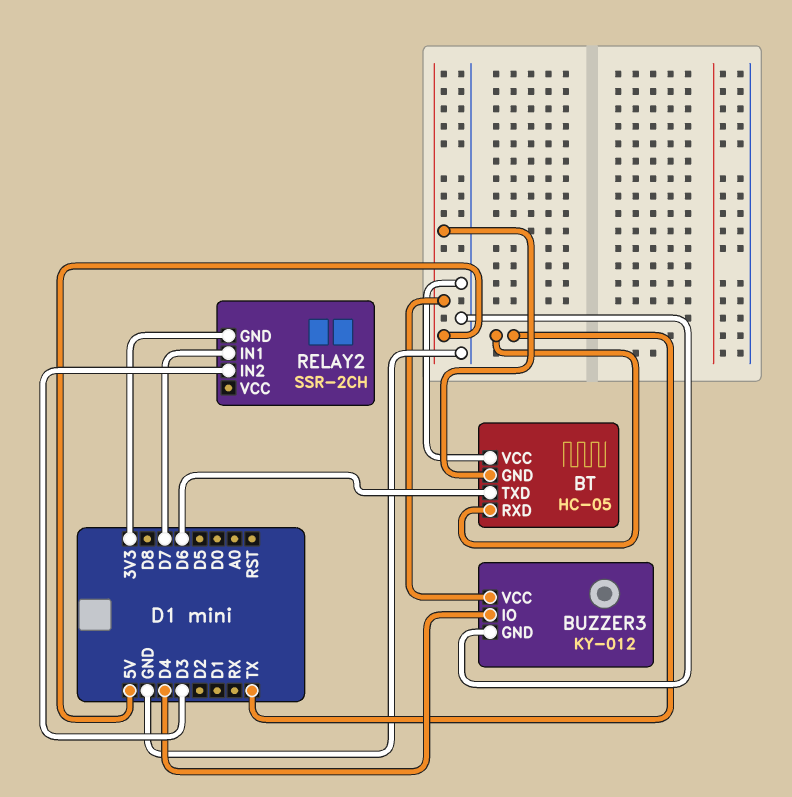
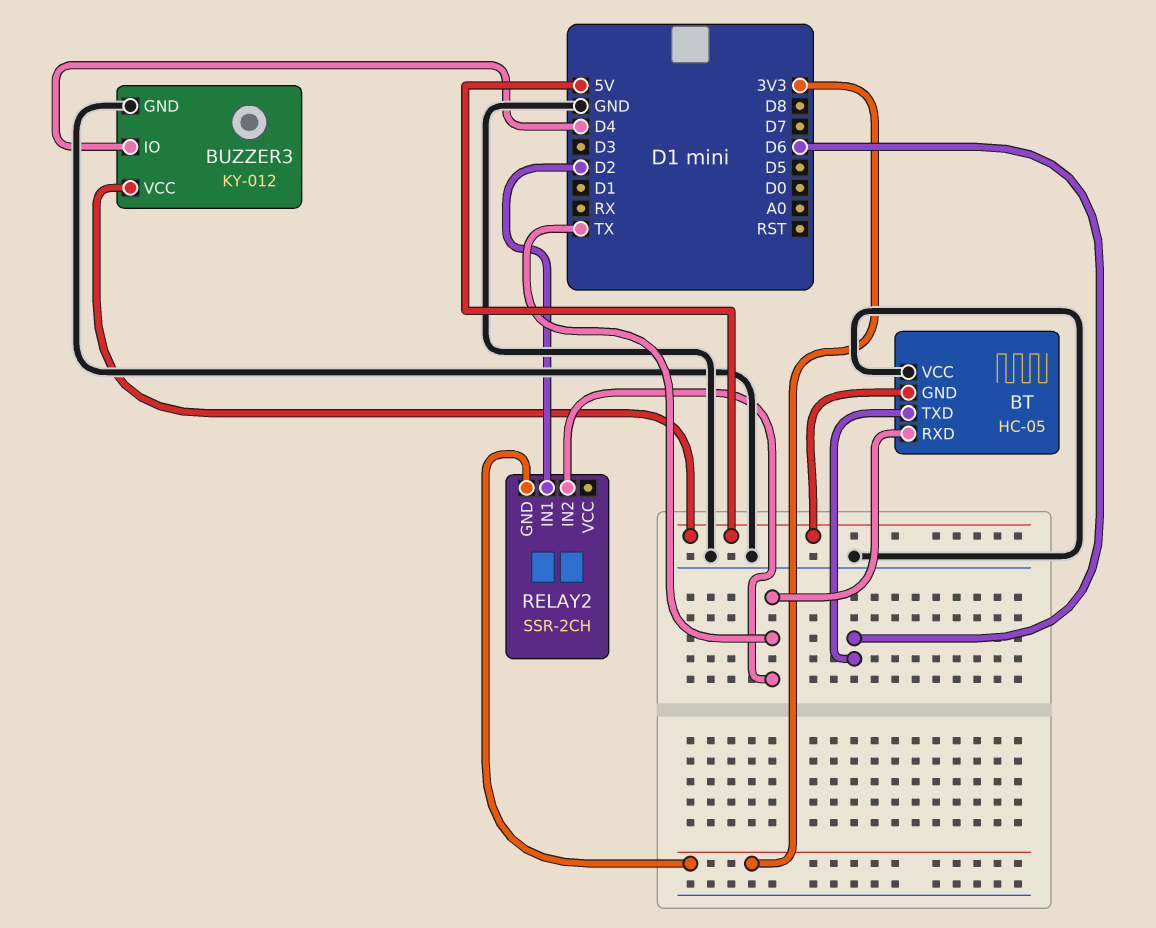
RELAY2 pin IN1: D7 -> D2
RELAY2 pin IN2: D3 -> TX

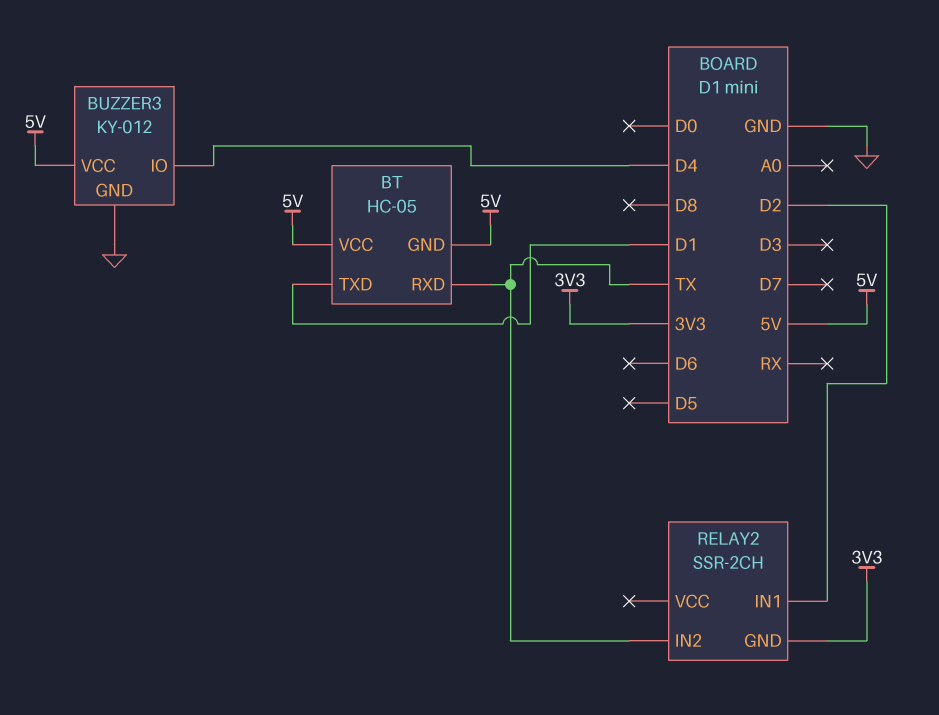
BT pin TXD: D6 -> D1
BT pin VCC: GND -> 5V

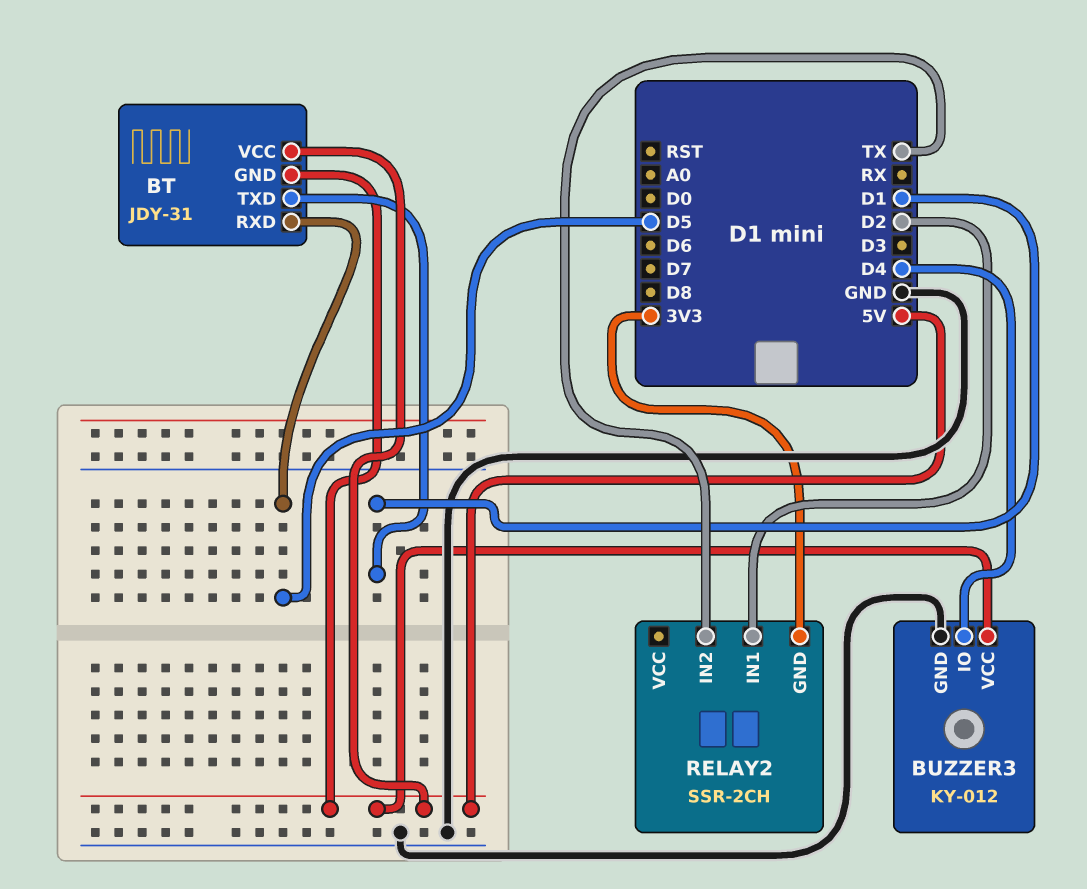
BT: HC-05 -> JDY-31
BT pin RXD: TX -> D5

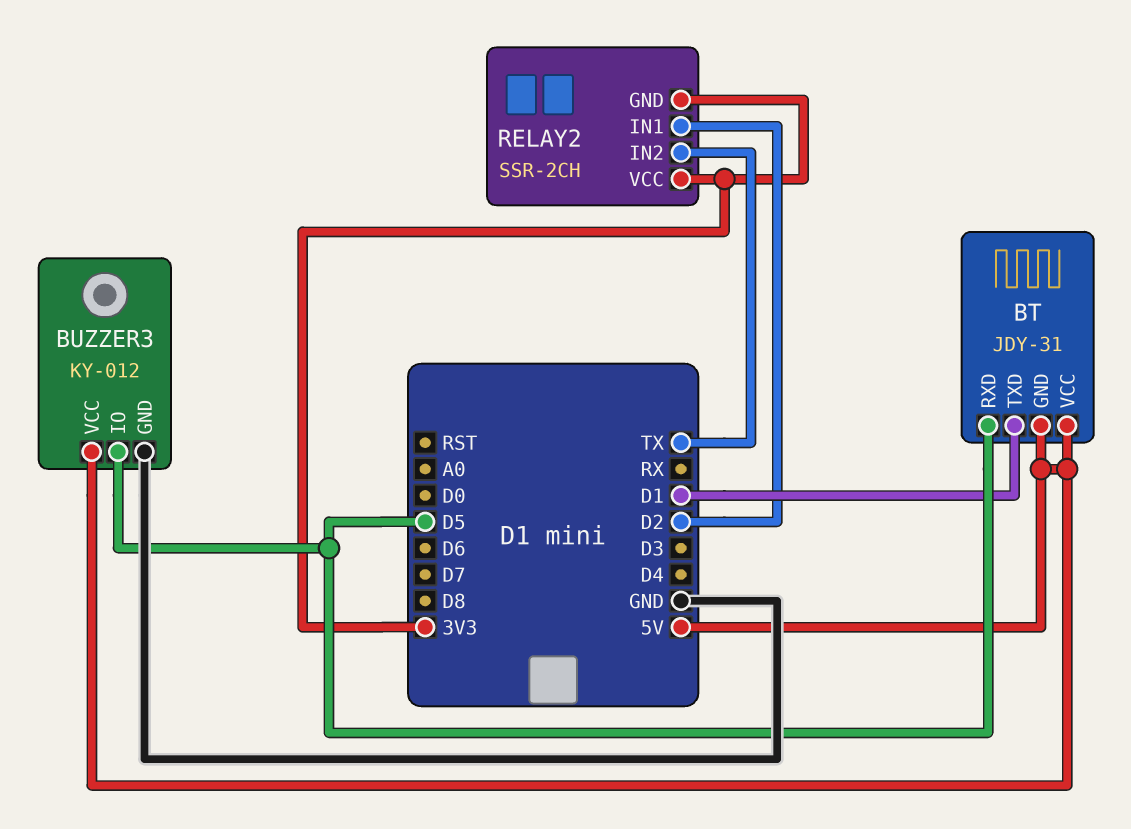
BUZZER3 pin IO: D4 -> D5
RELAY2 pin VCC: none -> 3V3

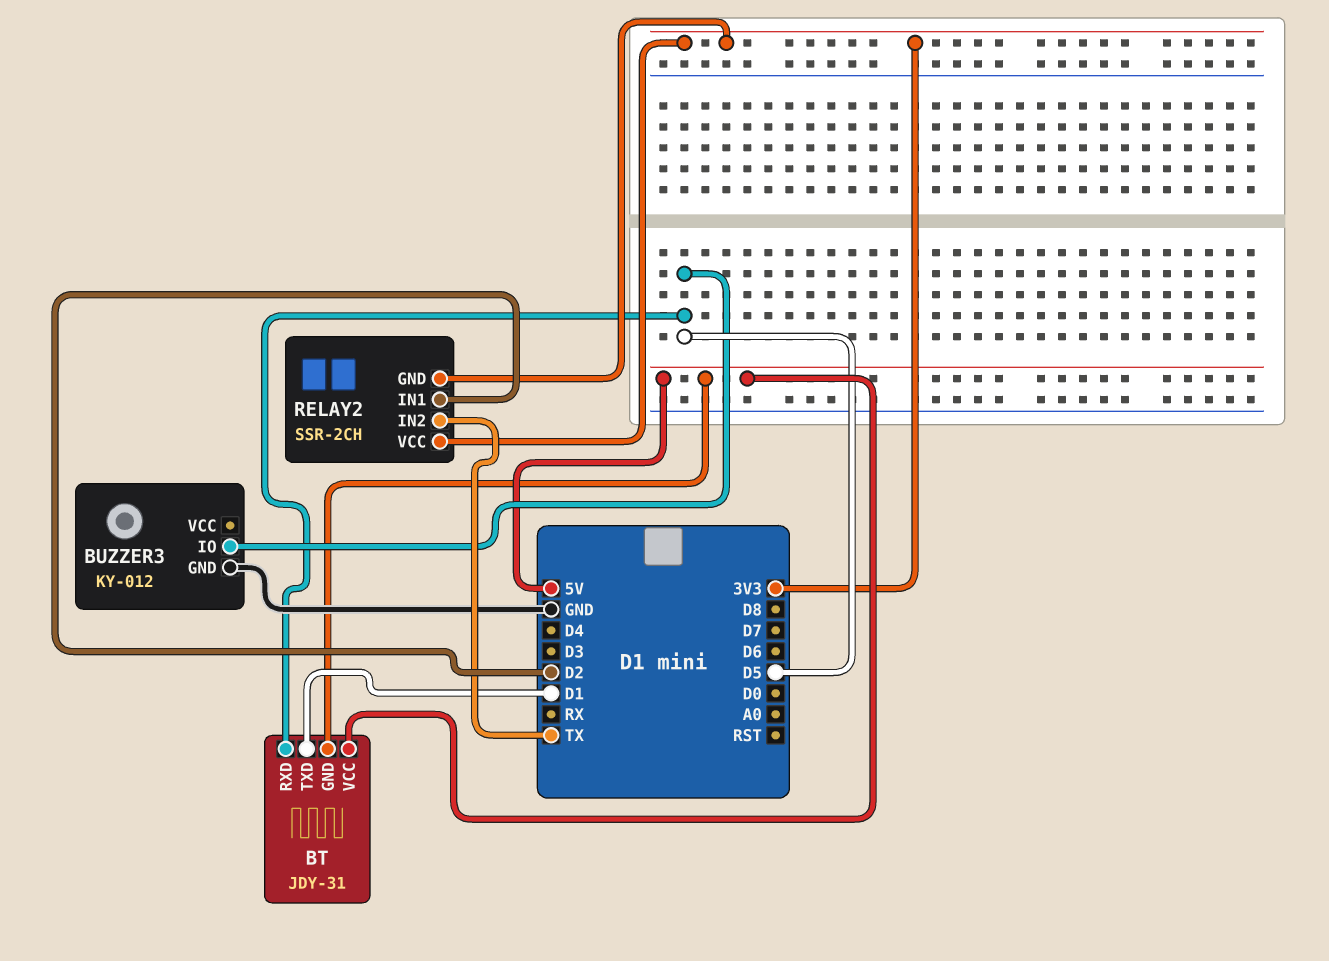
BUZZER3 pin VCC: 5V -> none

